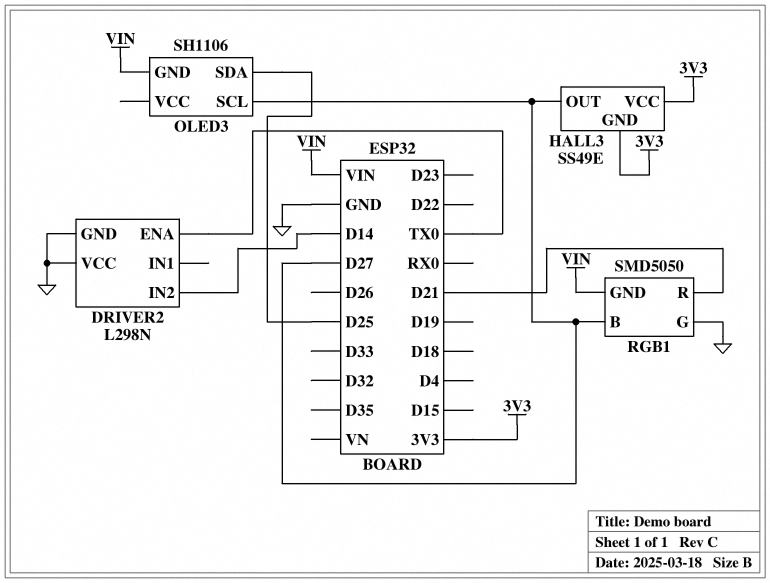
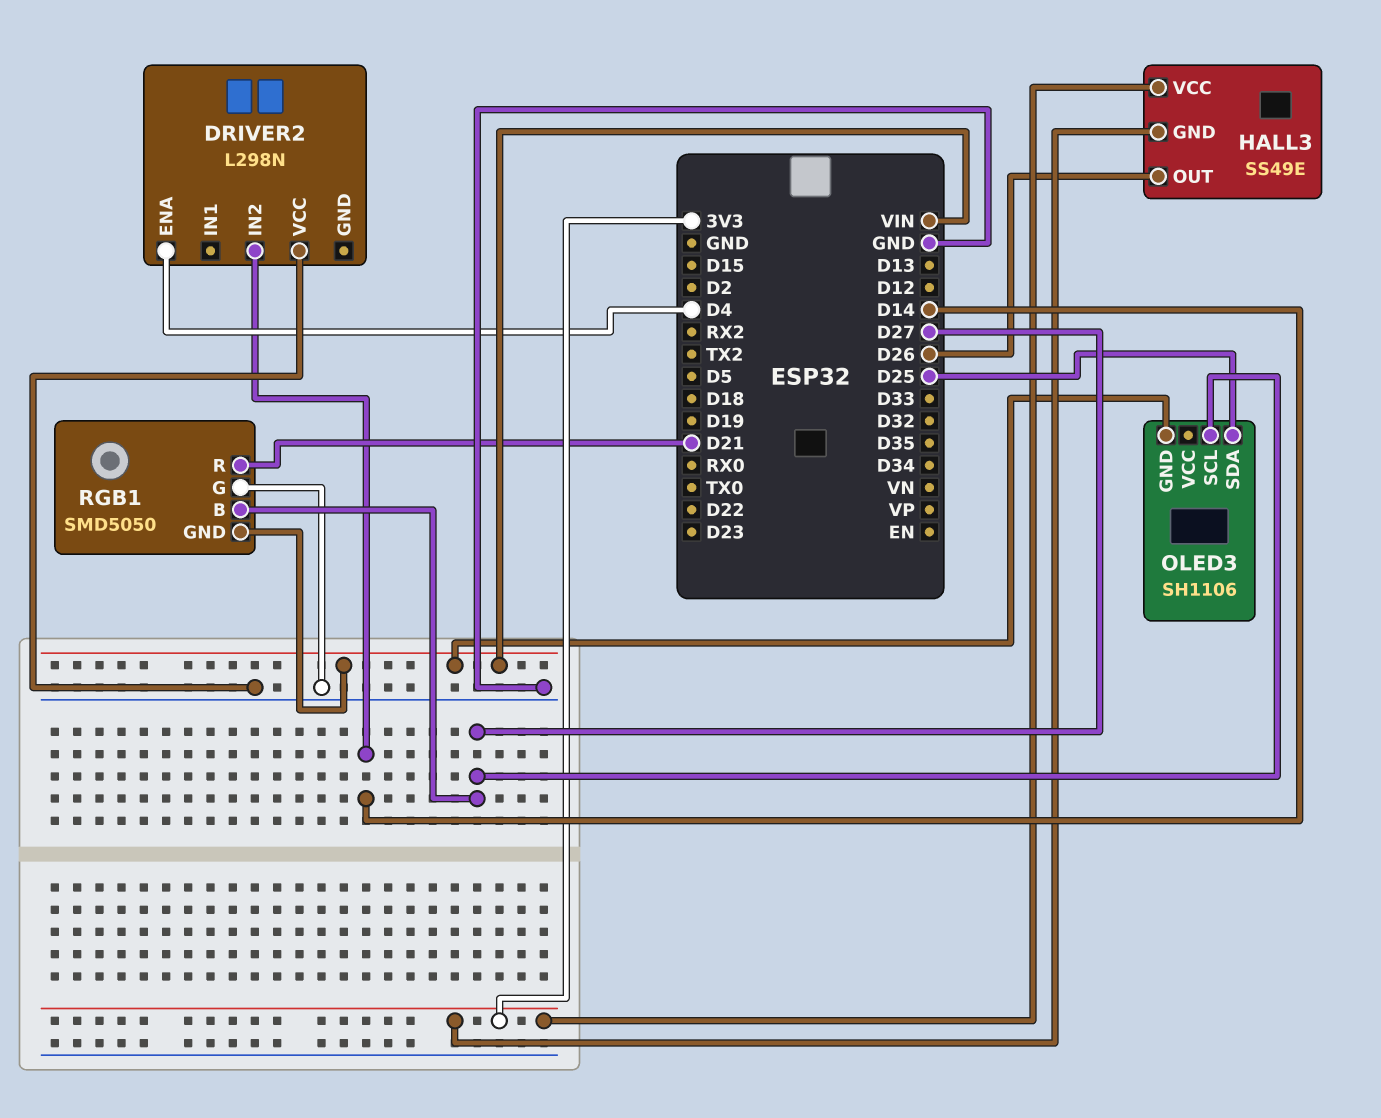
DRIVER2 pin ENA: TX0 -> D4
DRIVER2 pin GND: GND -> none
HALL3 pin OUT: D27 -> D26

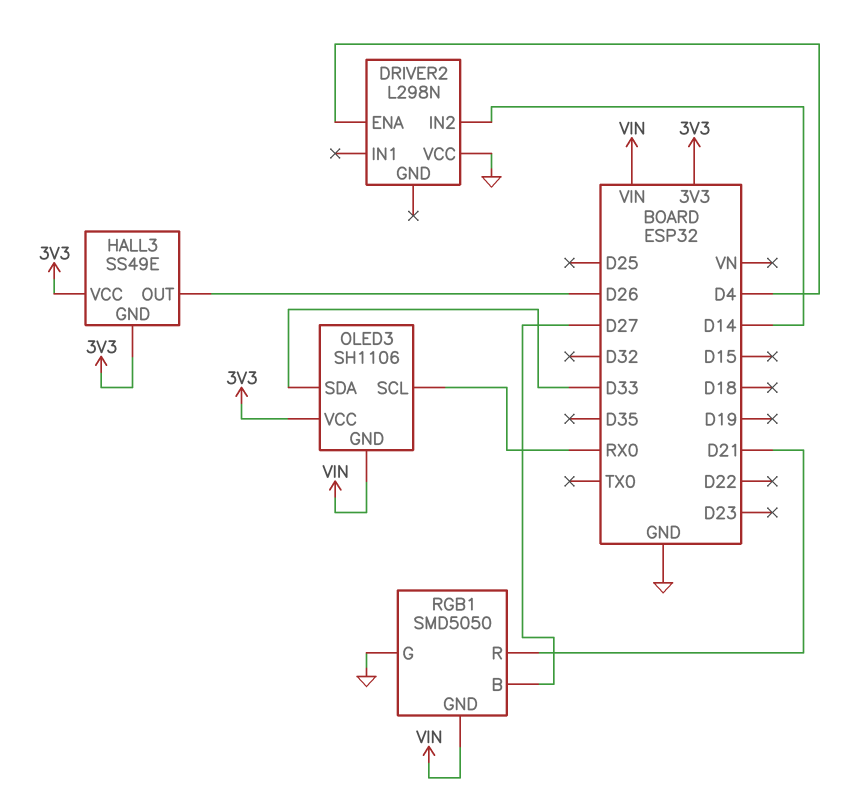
OLED3 pin SCL: D27 -> RX0
OLED3 pin SDA: D25 -> D33
OLED3 pin VCC: none -> 3V3

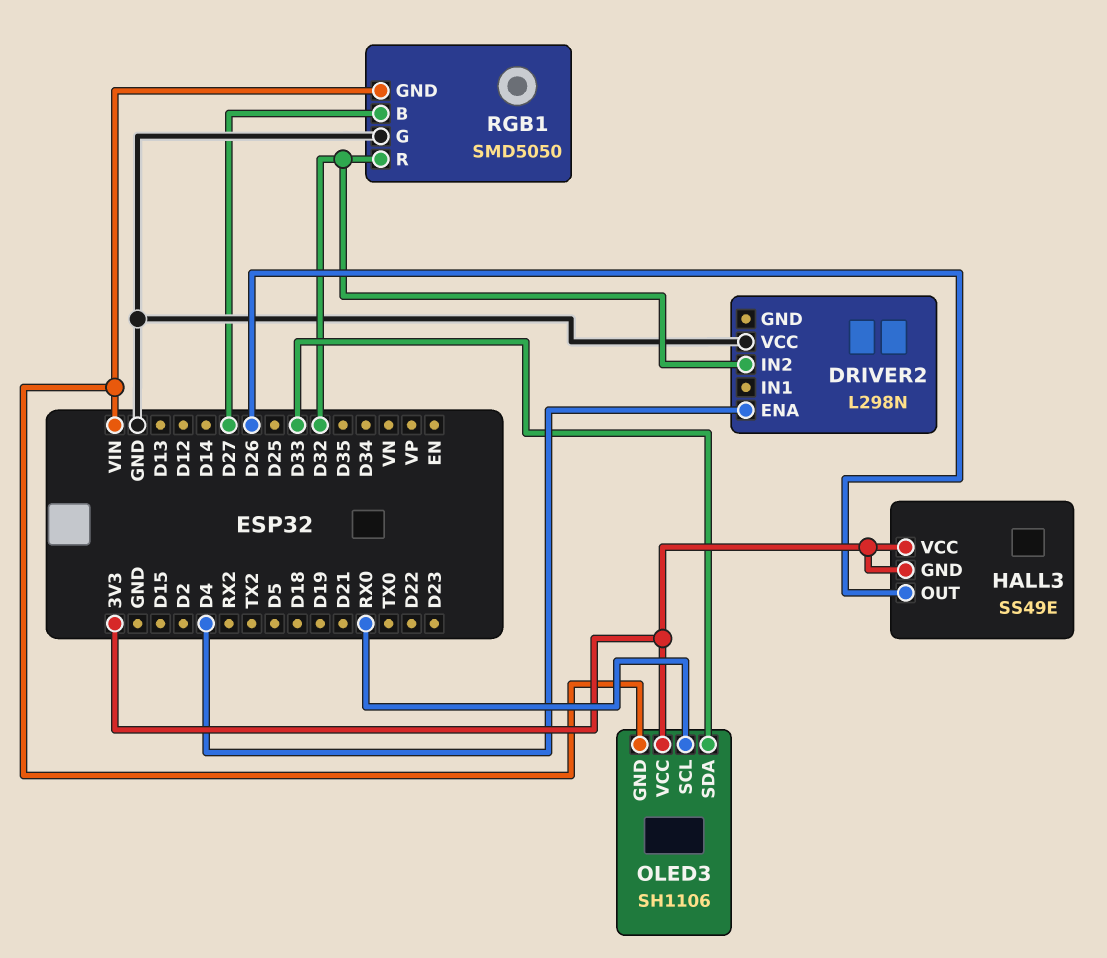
DRIVER2 pin IN2: D14 -> D32
RGB1 pin R: D21 -> D32

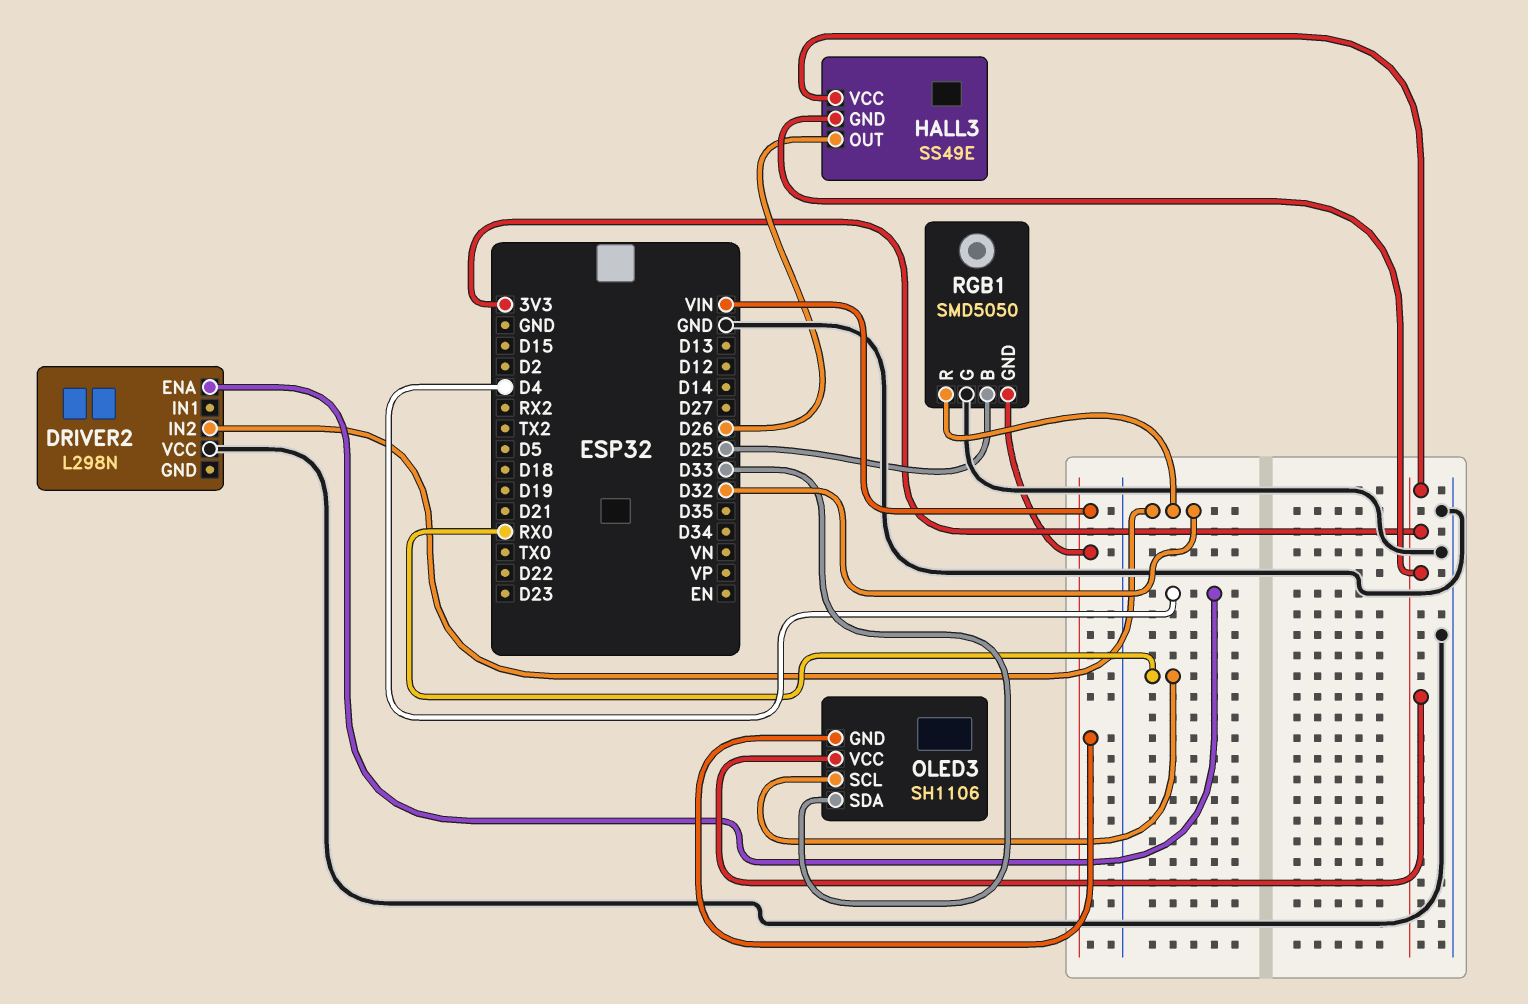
RGB1 pin B: D27 -> D25

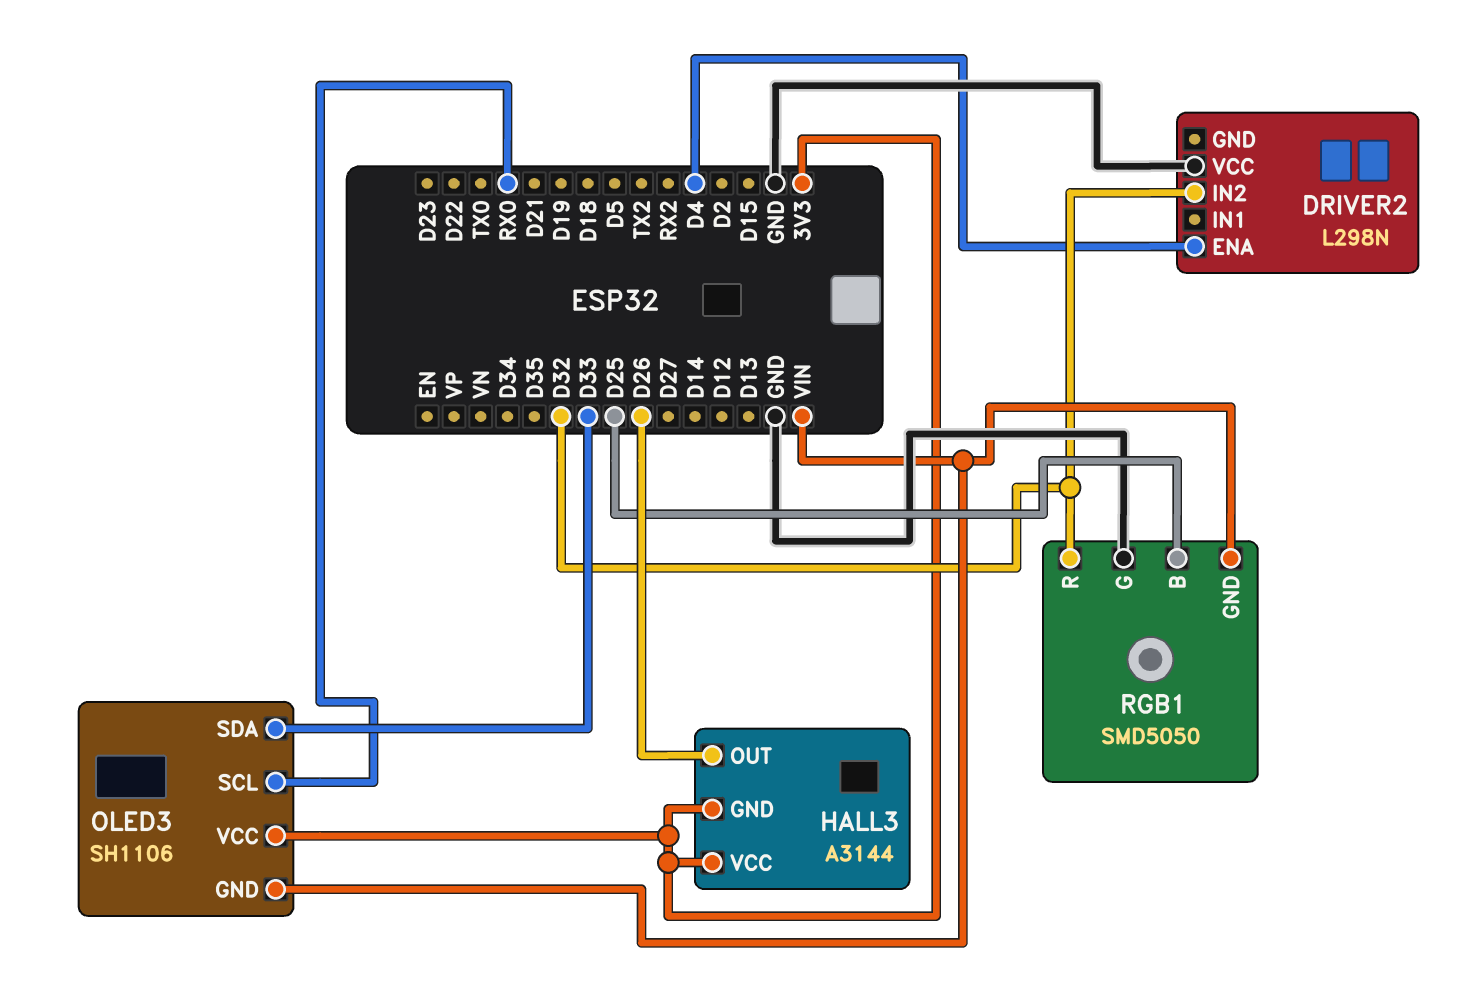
HALL3: SS49E -> A3144

